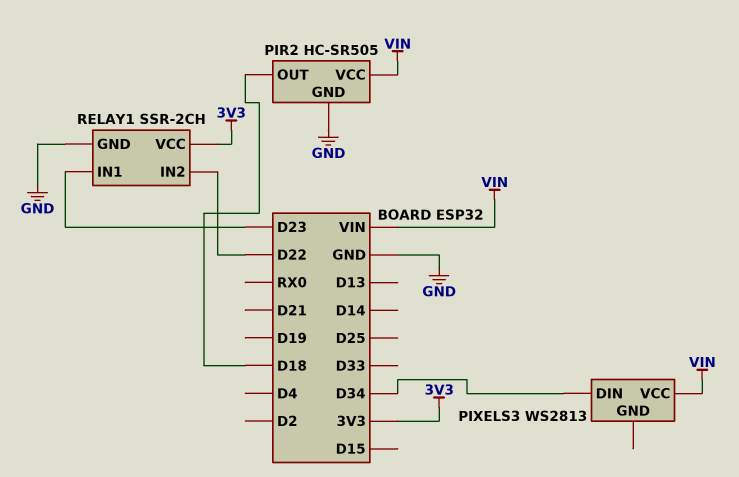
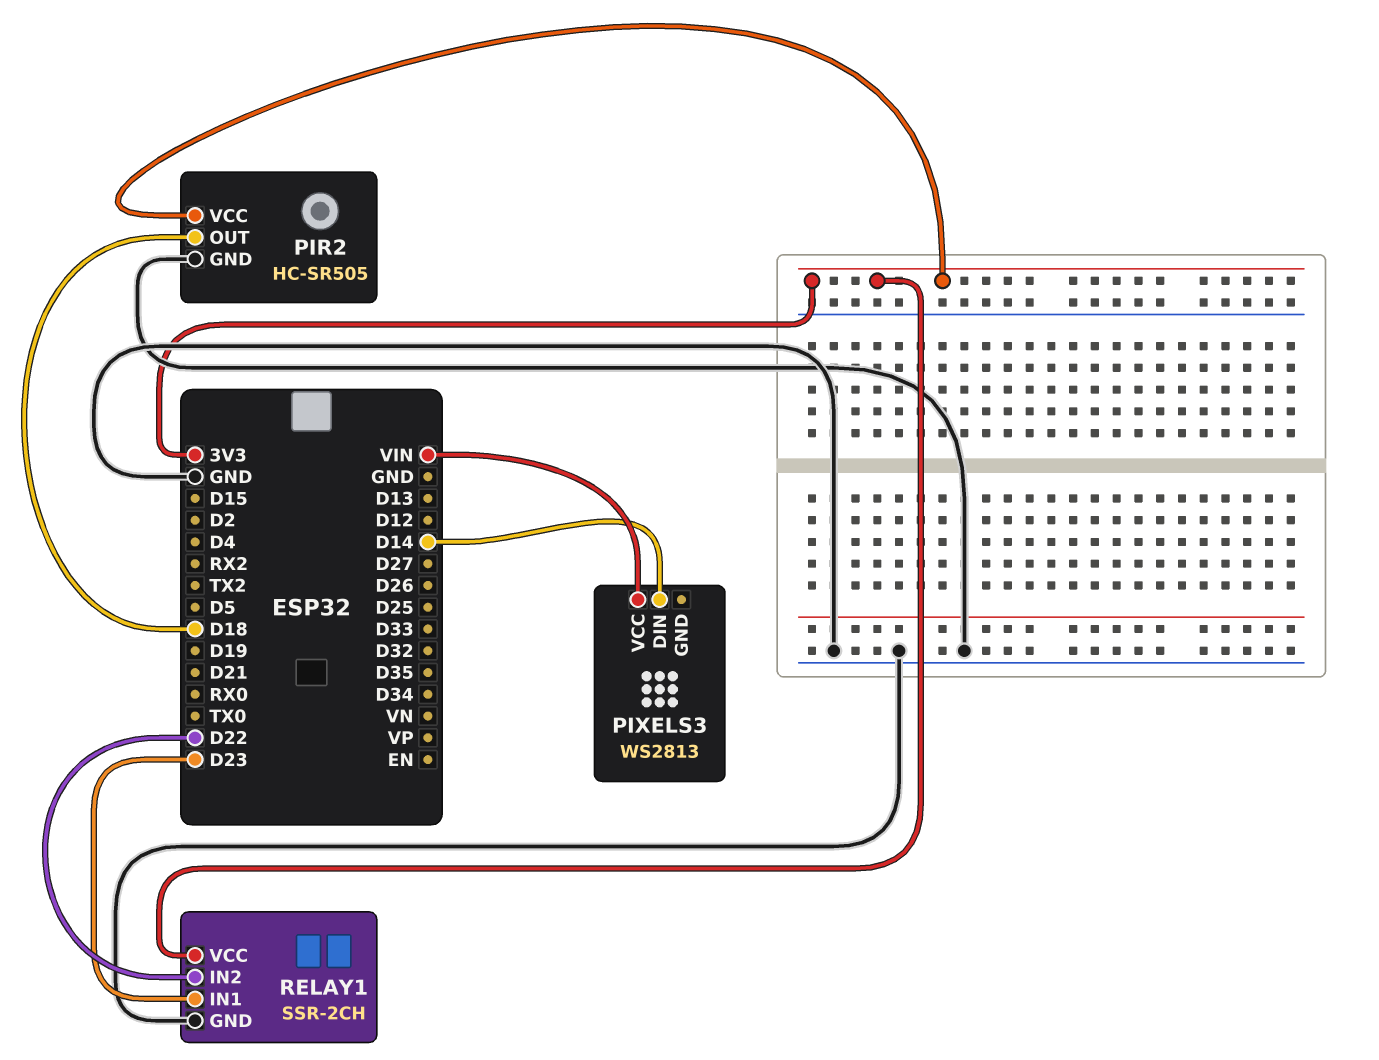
PIR2 pin VCC: VIN -> 3V3
PIXELS3 pin DIN: D34 -> D14

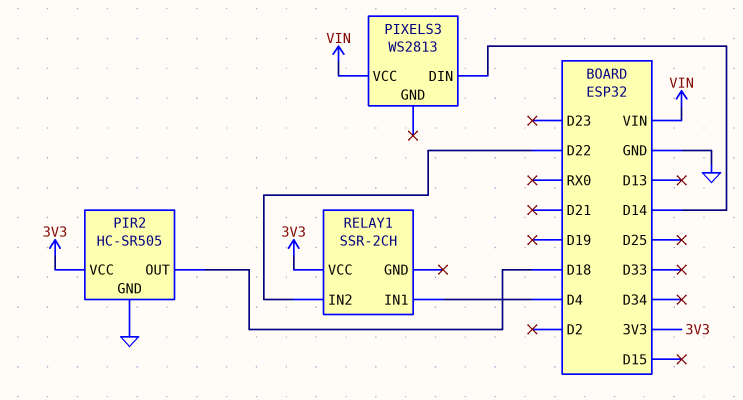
RELAY1 pin GND: GND -> none
RELAY1 pin IN1: D23 -> D4

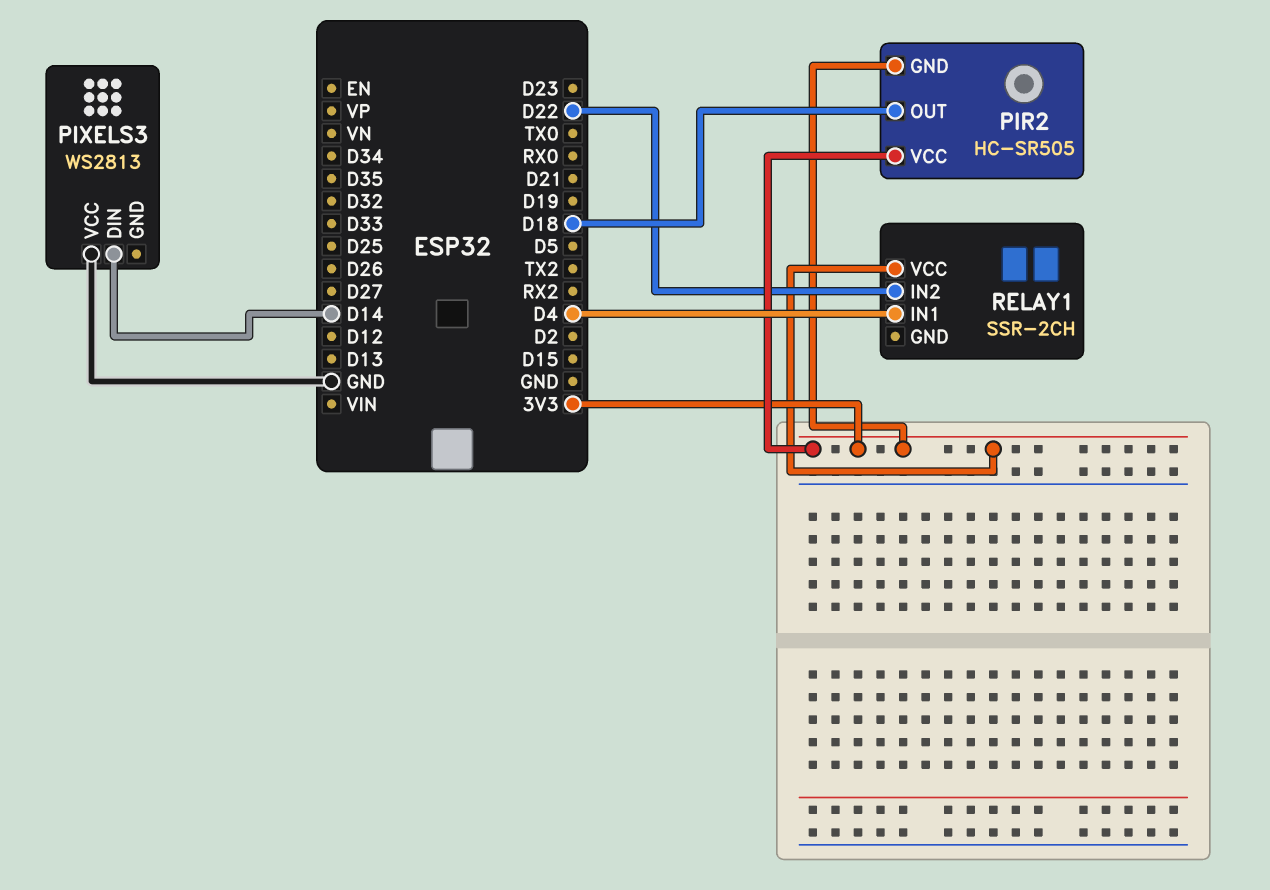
PIR2 pin GND: GND -> 3V3
PIXELS3 pin VCC: VIN -> GND

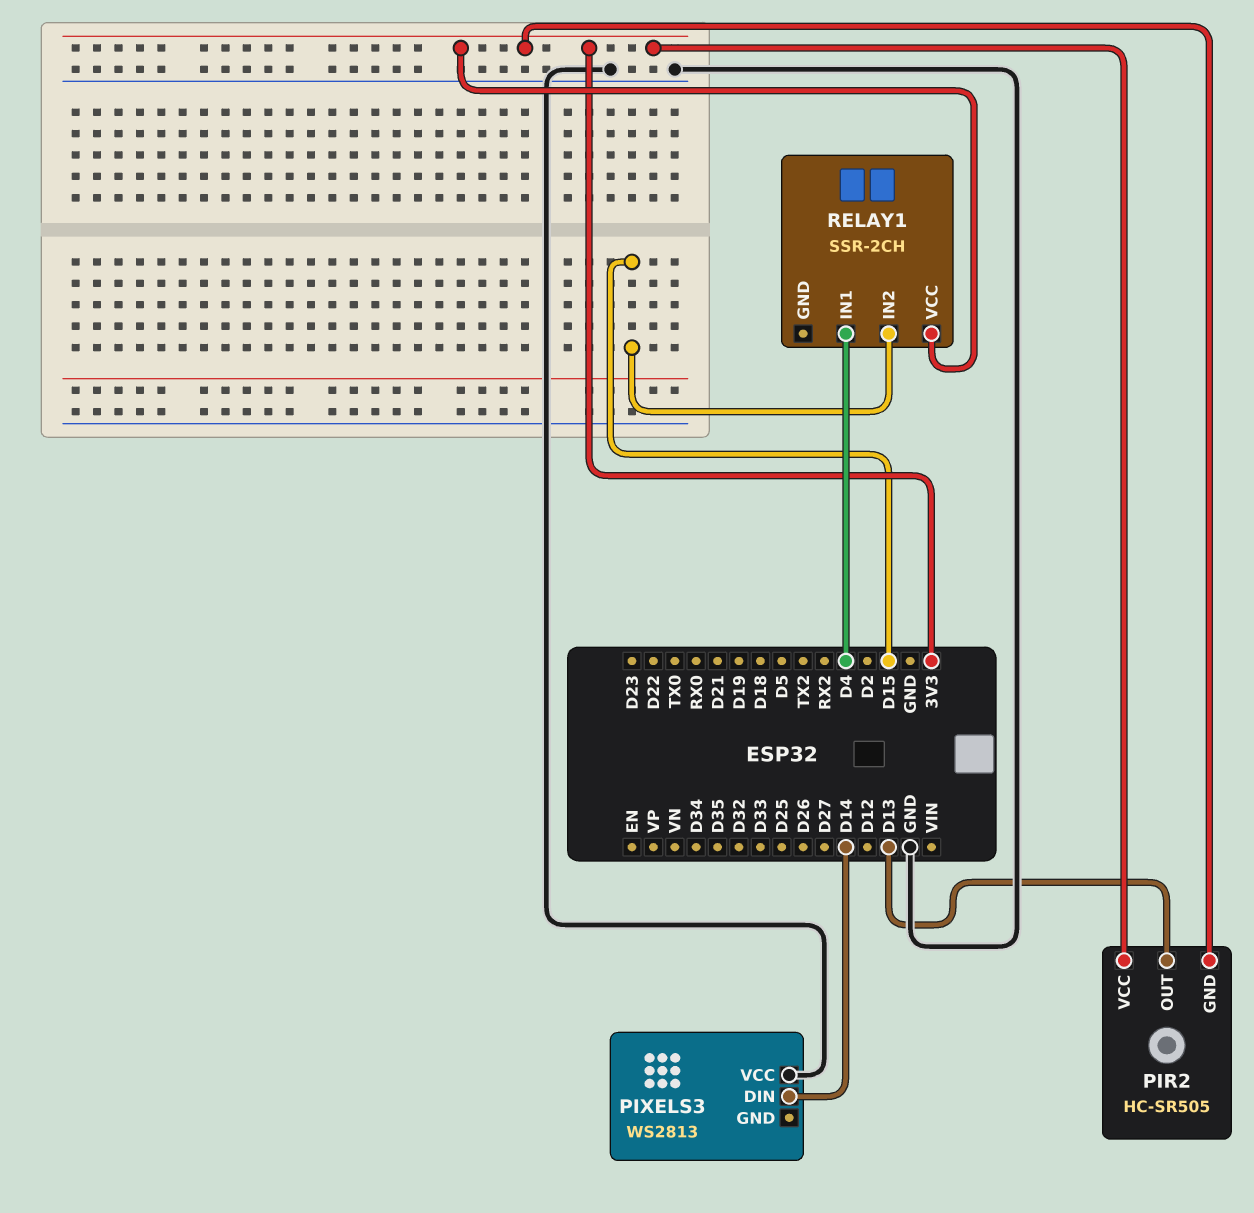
PIR2 pin OUT: D18 -> D13
RELAY1 pin IN2: D22 -> D15

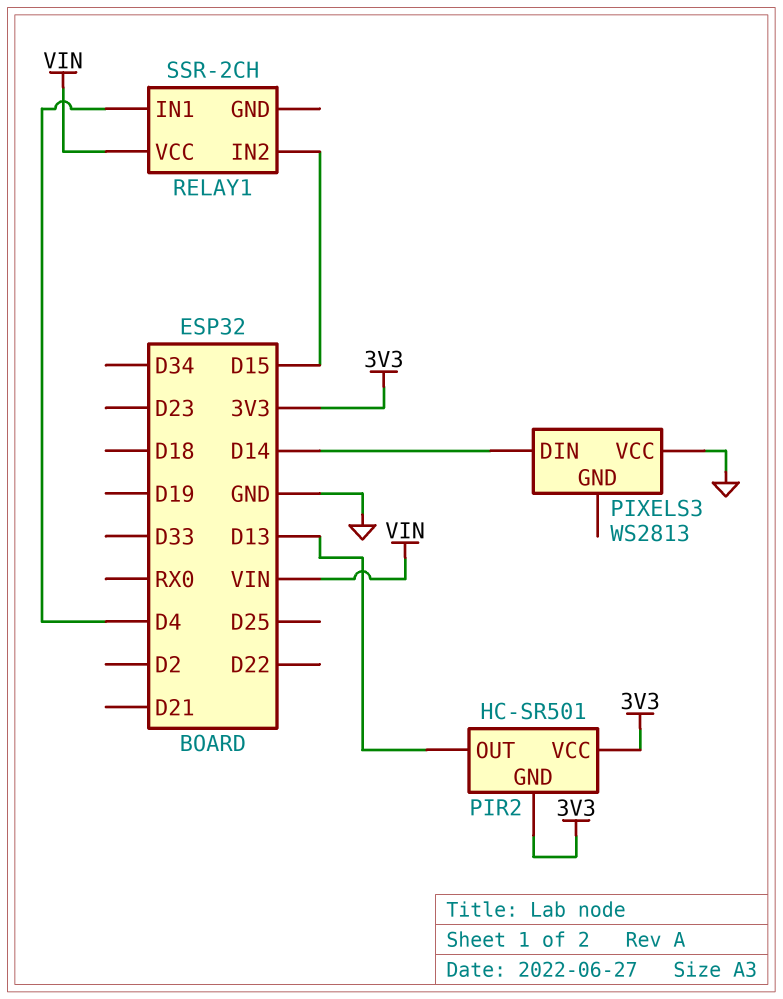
PIR2: HC-SR505 -> HC-SR501
RELAY1 pin VCC: 3V3 -> VIN

